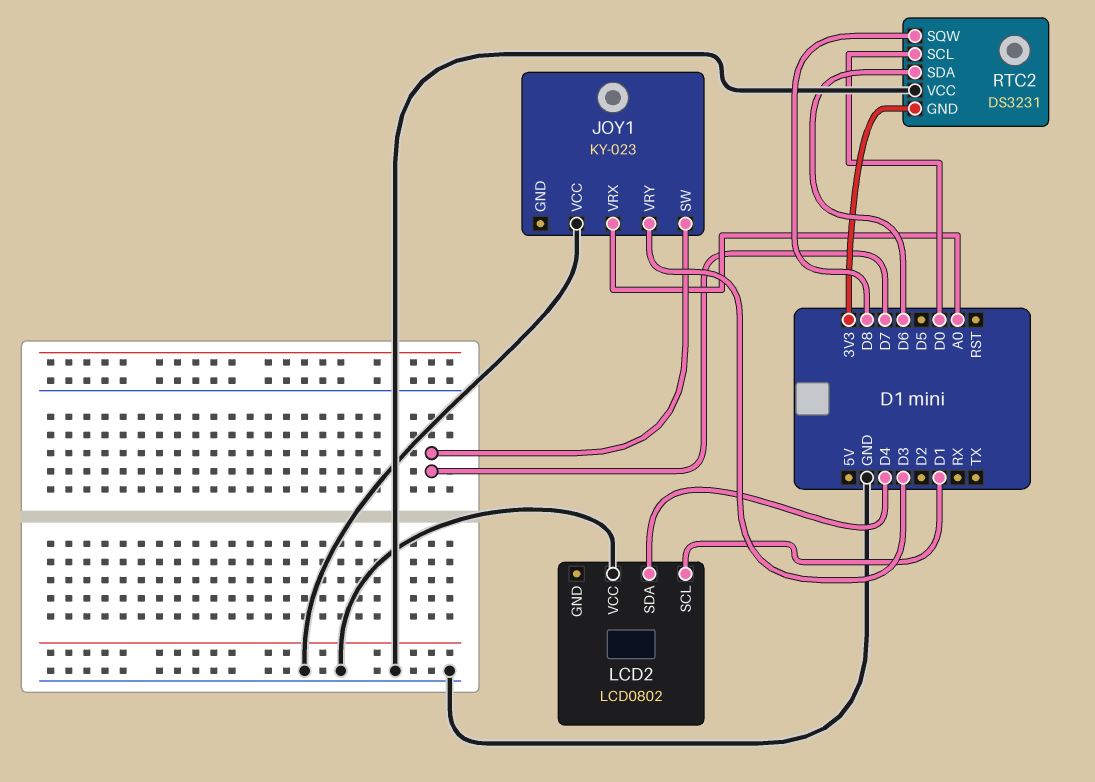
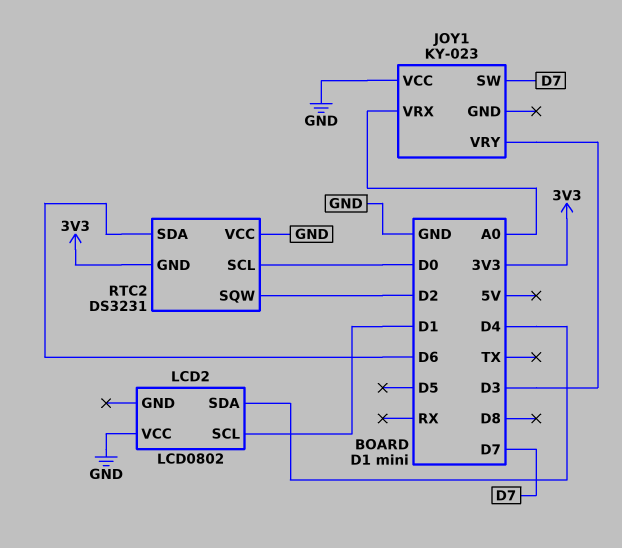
RTC2 pin SQW: D8 -> D2

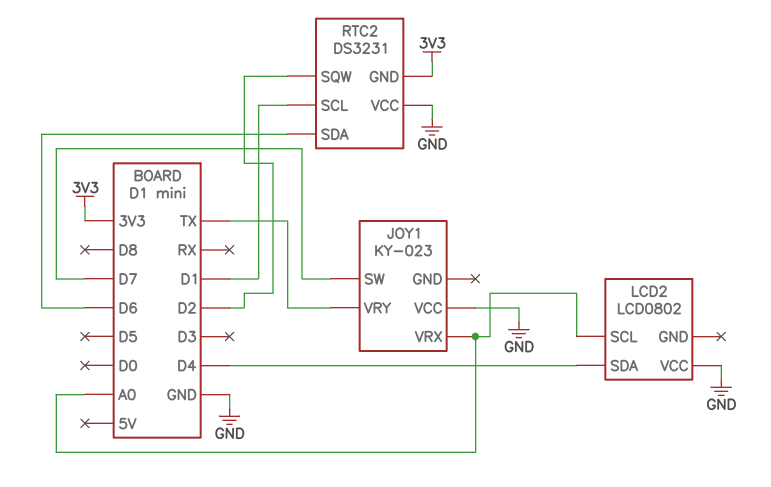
JOY1 pin VRY: D3 -> TX
LCD2 pin SCL: D1 -> A0
RTC2 pin SCL: D0 -> D1

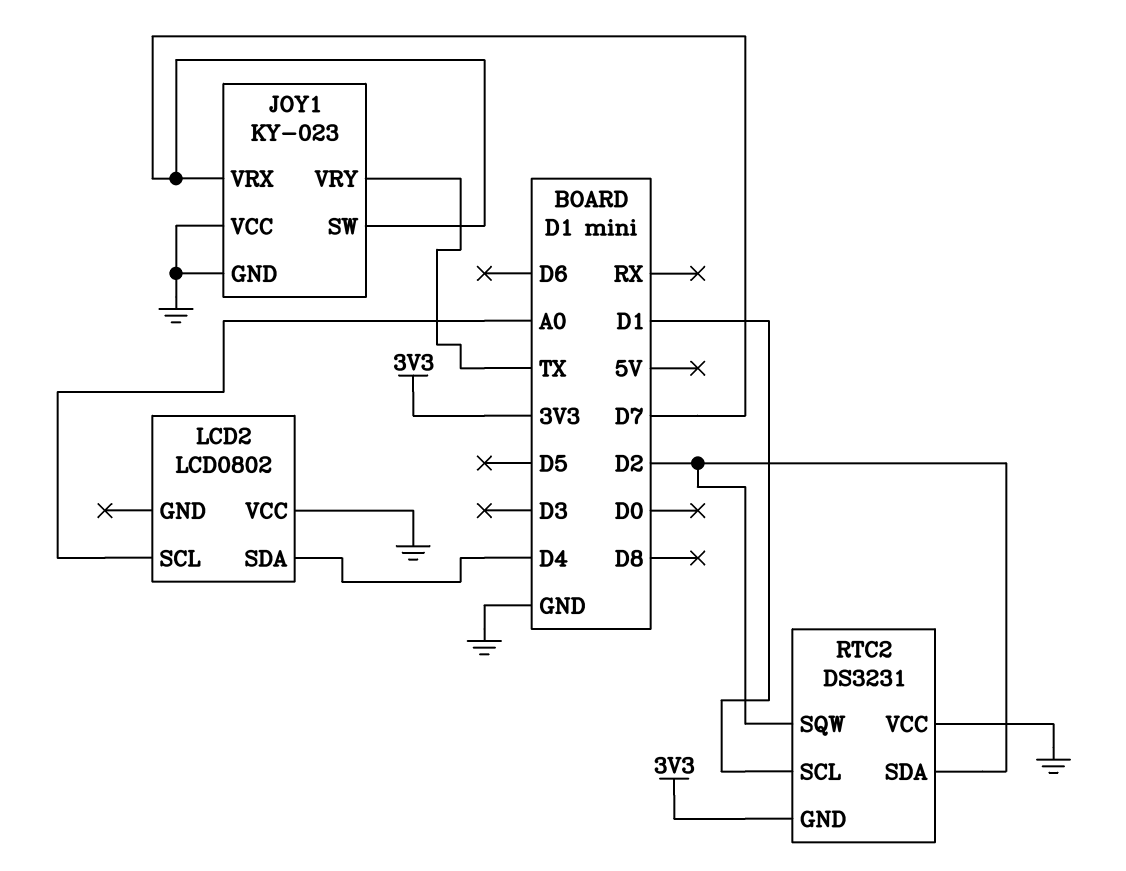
JOY1 pin GND: none -> GND
JOY1 pin VRX: A0 -> D7
RTC2 pin SDA: D6 -> D2

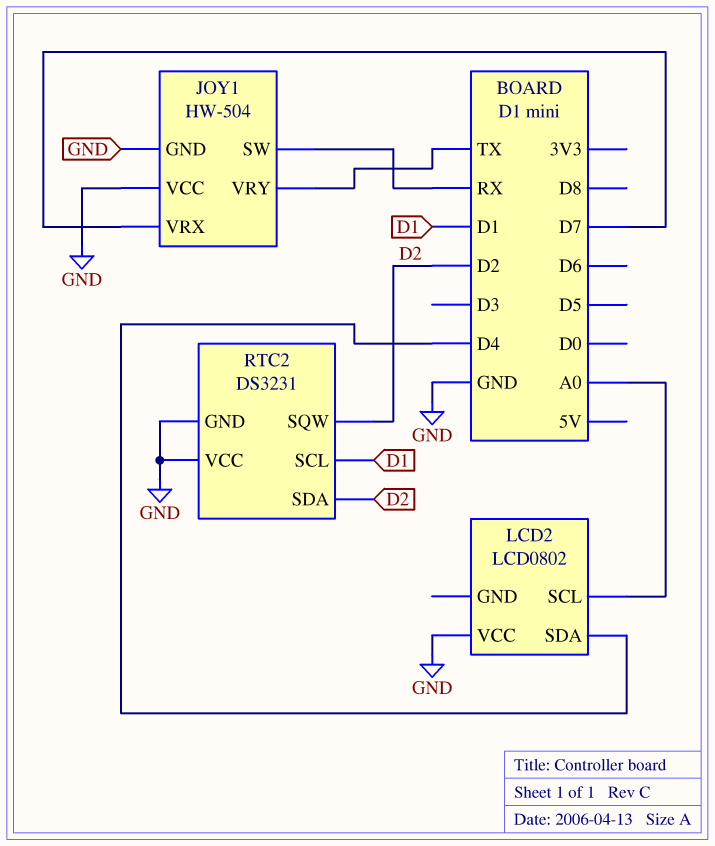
JOY1: KY-023 -> HW-504
JOY1 pin SW: D7 -> RX
RTC2 pin GND: 3V3 -> GND

